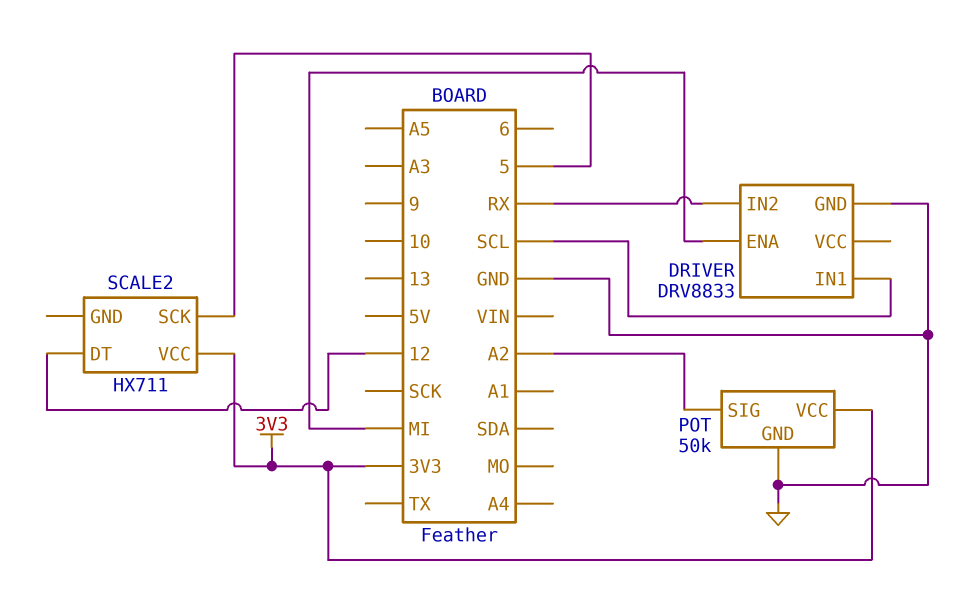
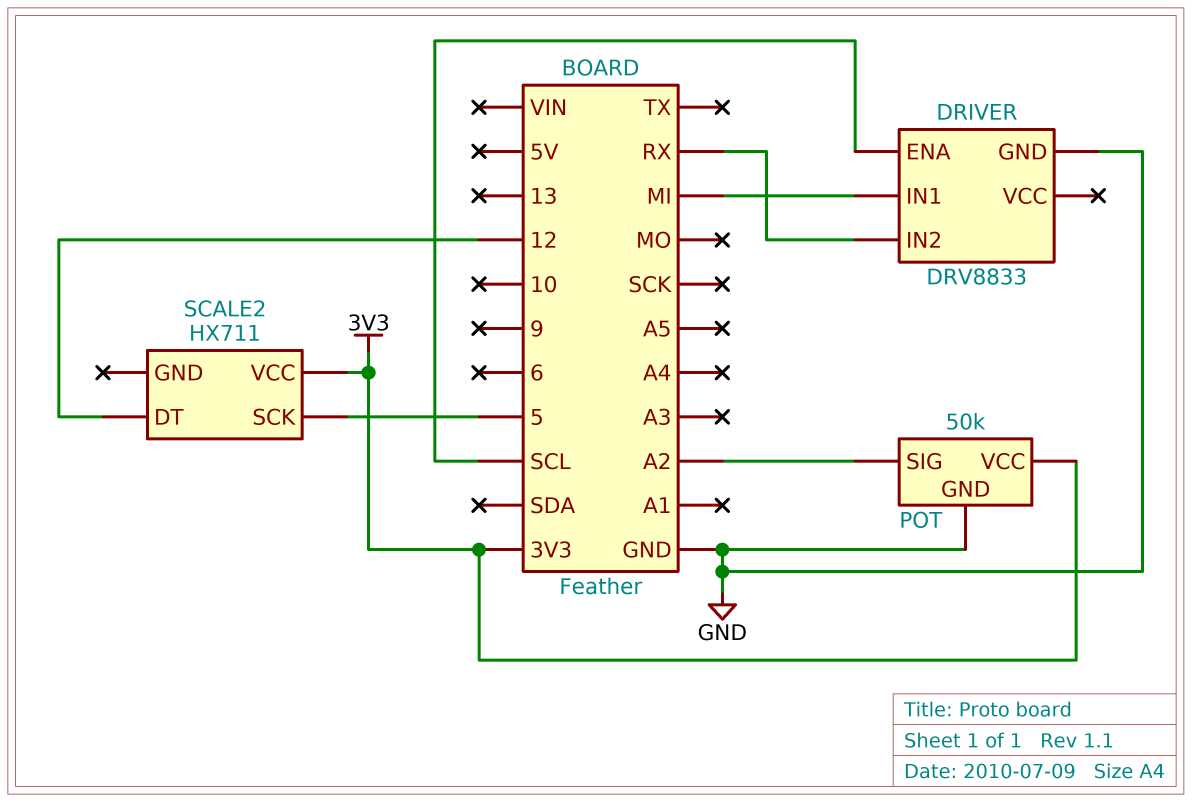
DRIVER pin ENA: MI -> SCL
DRIVER pin IN1: SCL -> MI

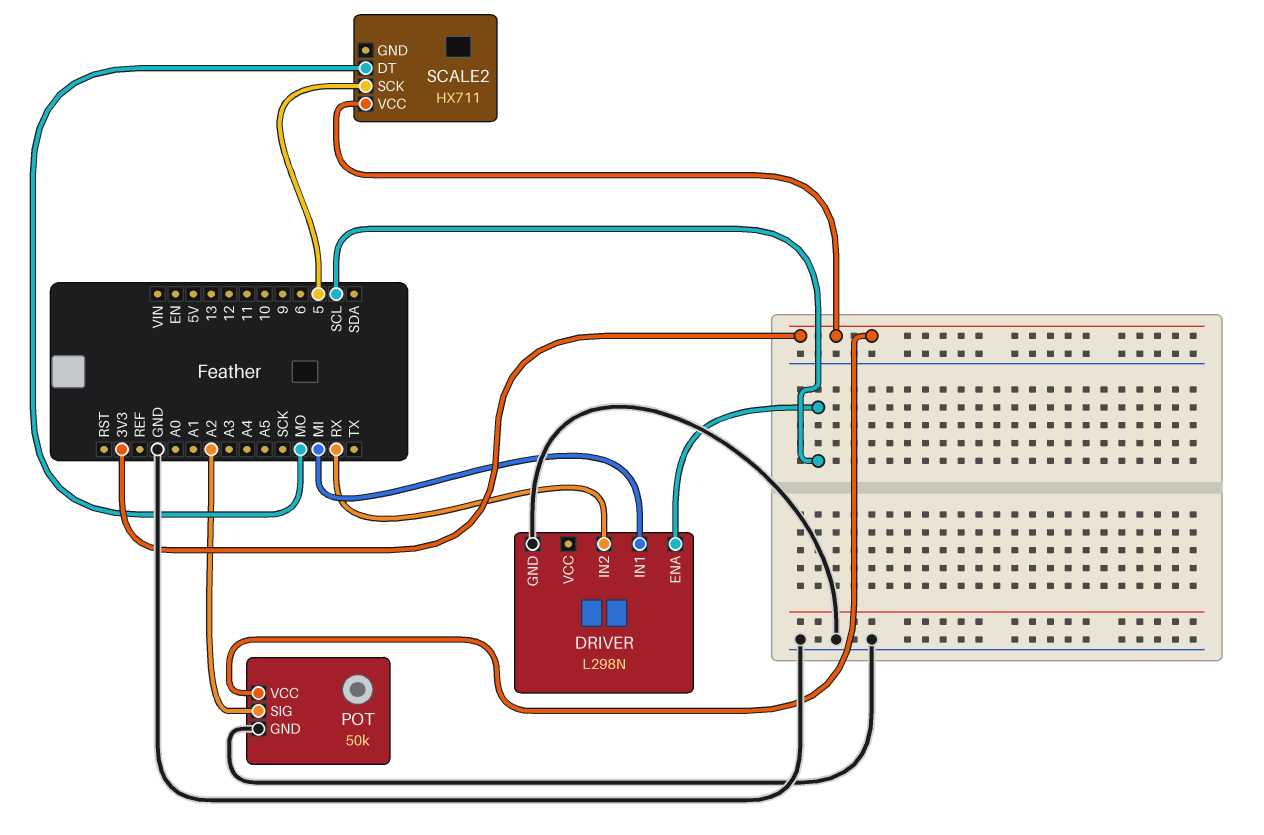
DRIVER: DRV8833 -> L298N
SCALE2 pin DT: 12 -> MO

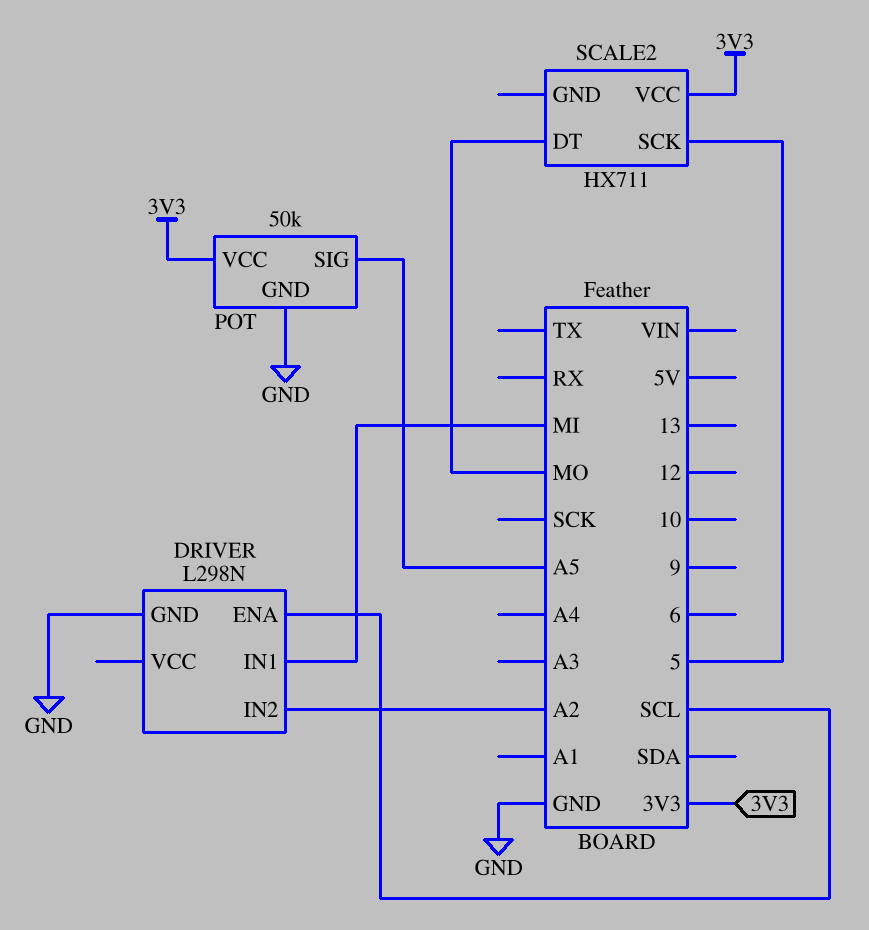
DRIVER pin IN2: RX -> A2
POT pin SIG: A2 -> A5

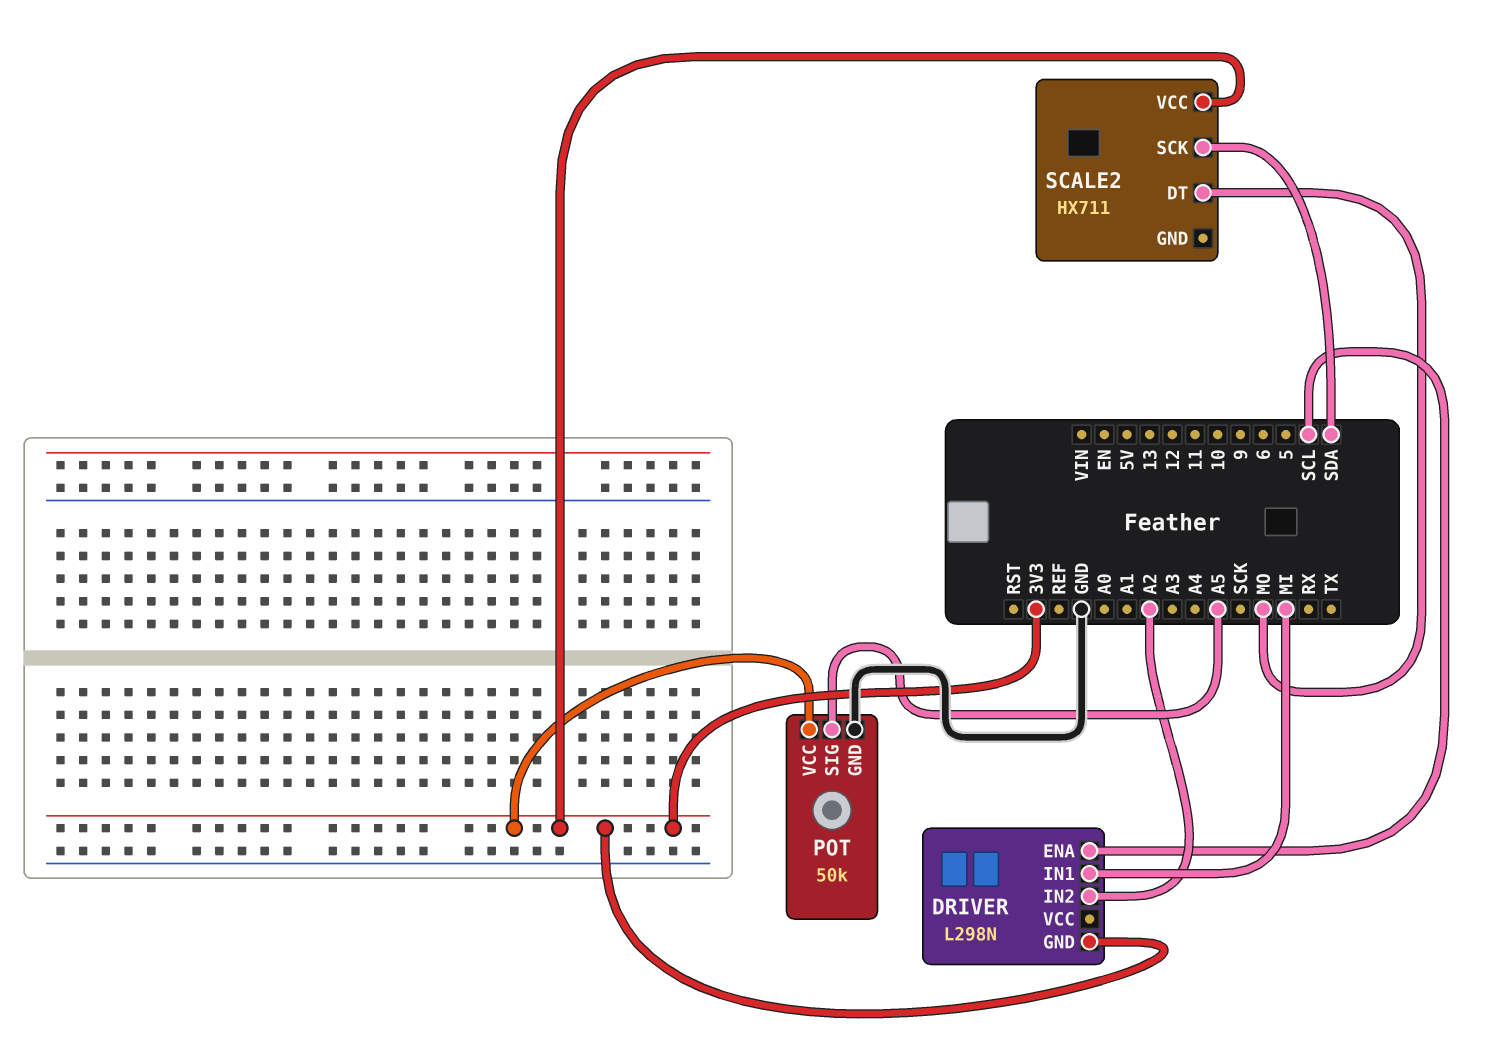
DRIVER pin GND: GND -> 3V3
SCALE2 pin SCK: 5 -> SDA

